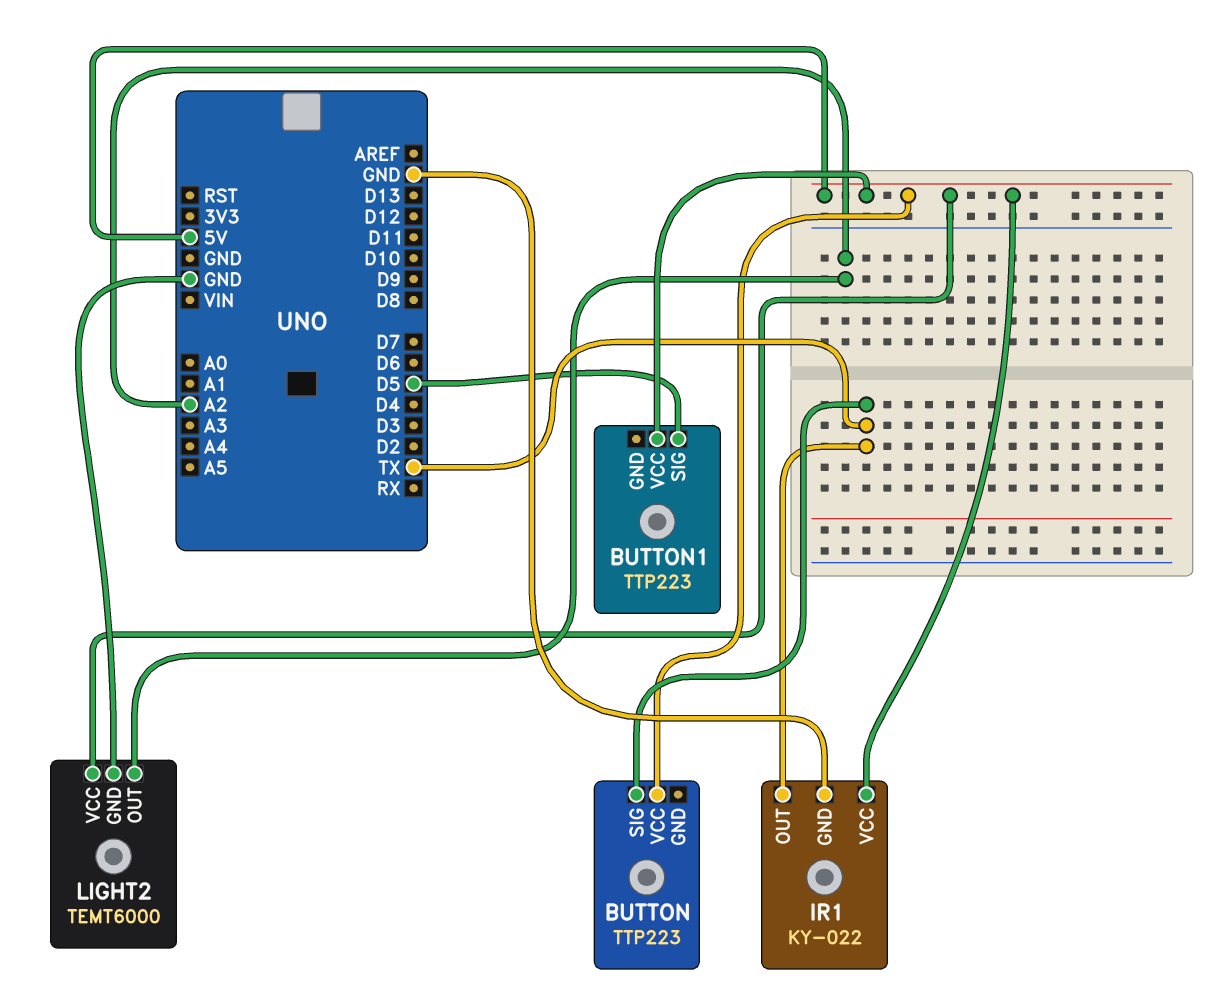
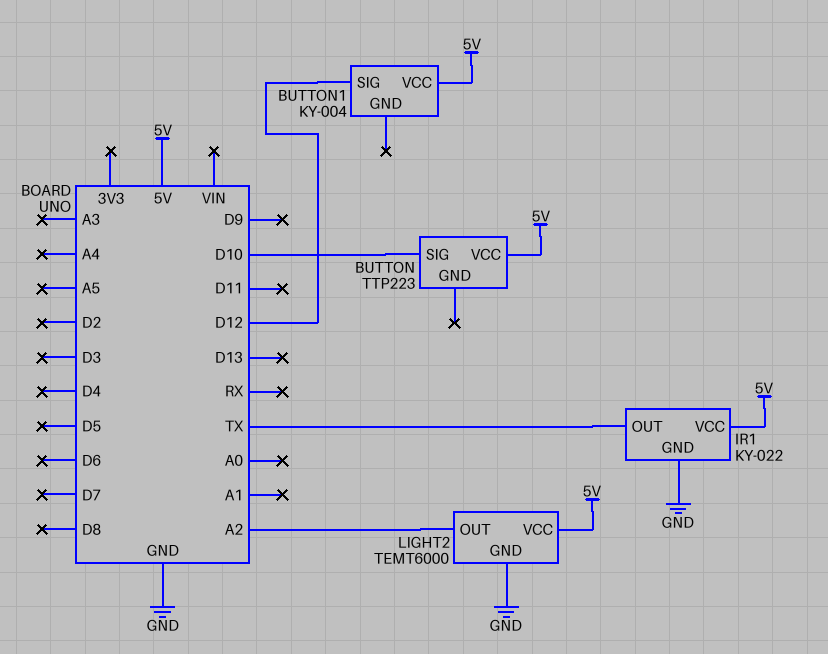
BUTTON pin SIG: TX -> D10
BUTTON1: TTP223 -> KY-004
BUTTON1 pin SIG: D5 -> D12

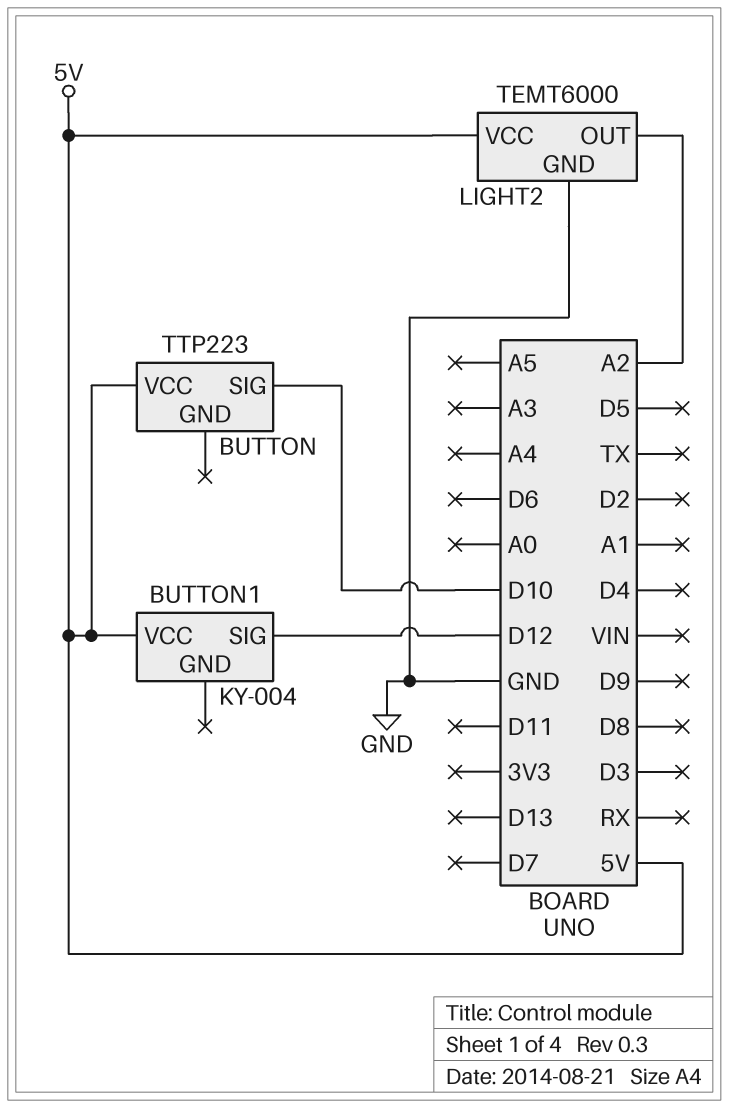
IR1: KY-022 -> none
IR1 pin GND: GND -> none
IR1 pin OUT: TX -> none
IR1 pin VCC: 5V -> none

